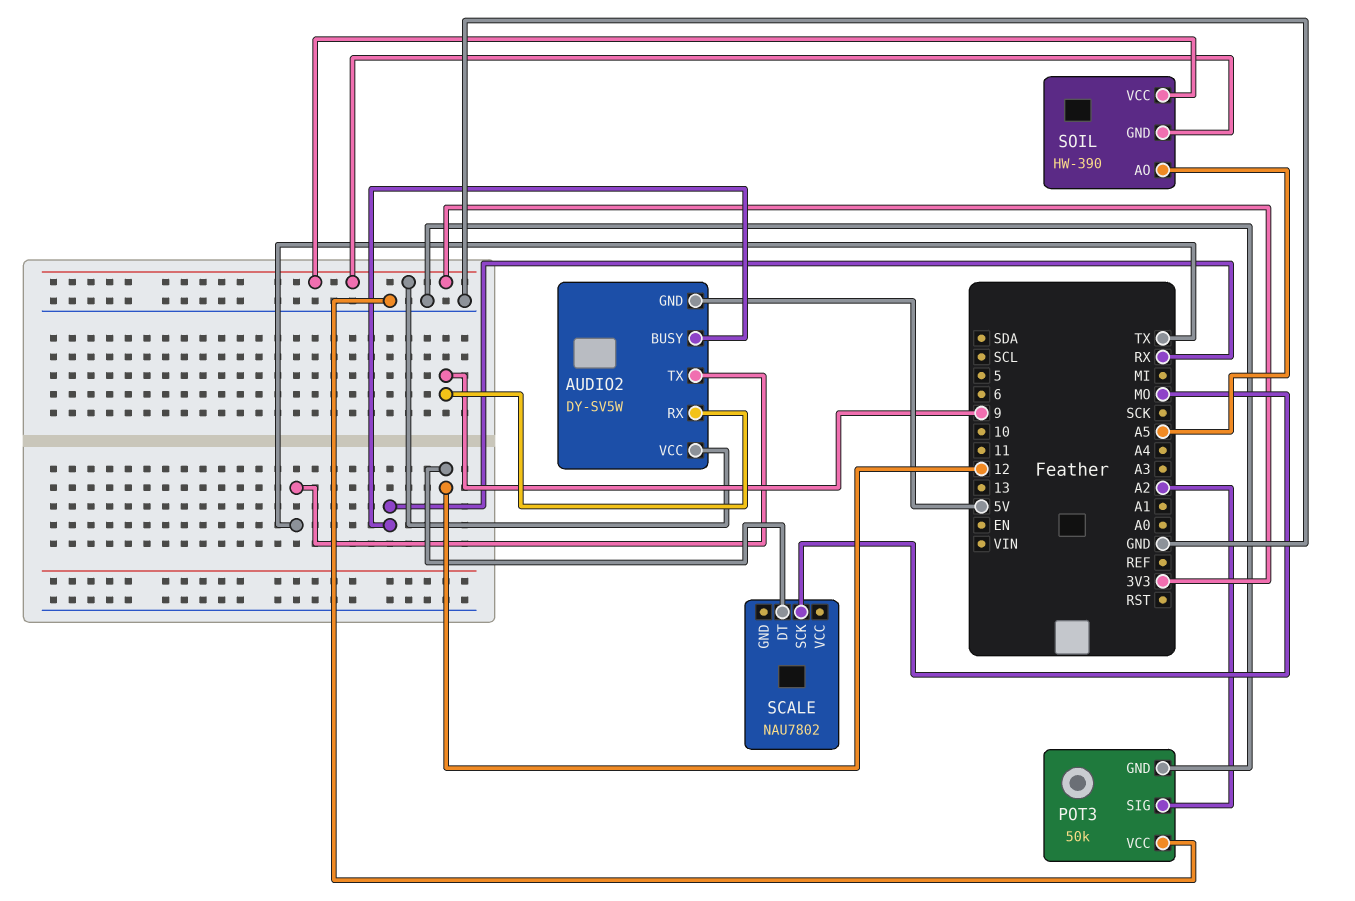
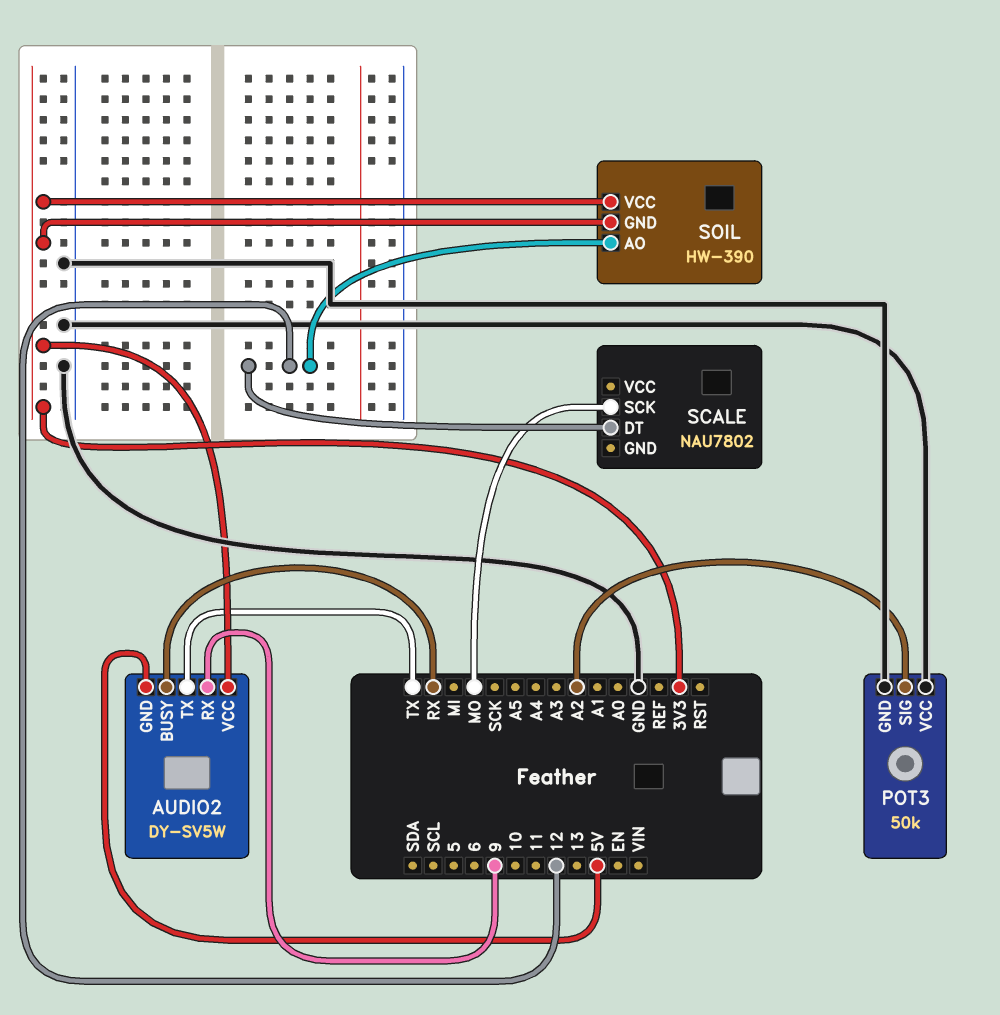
SOIL pin AO: A5 -> 12

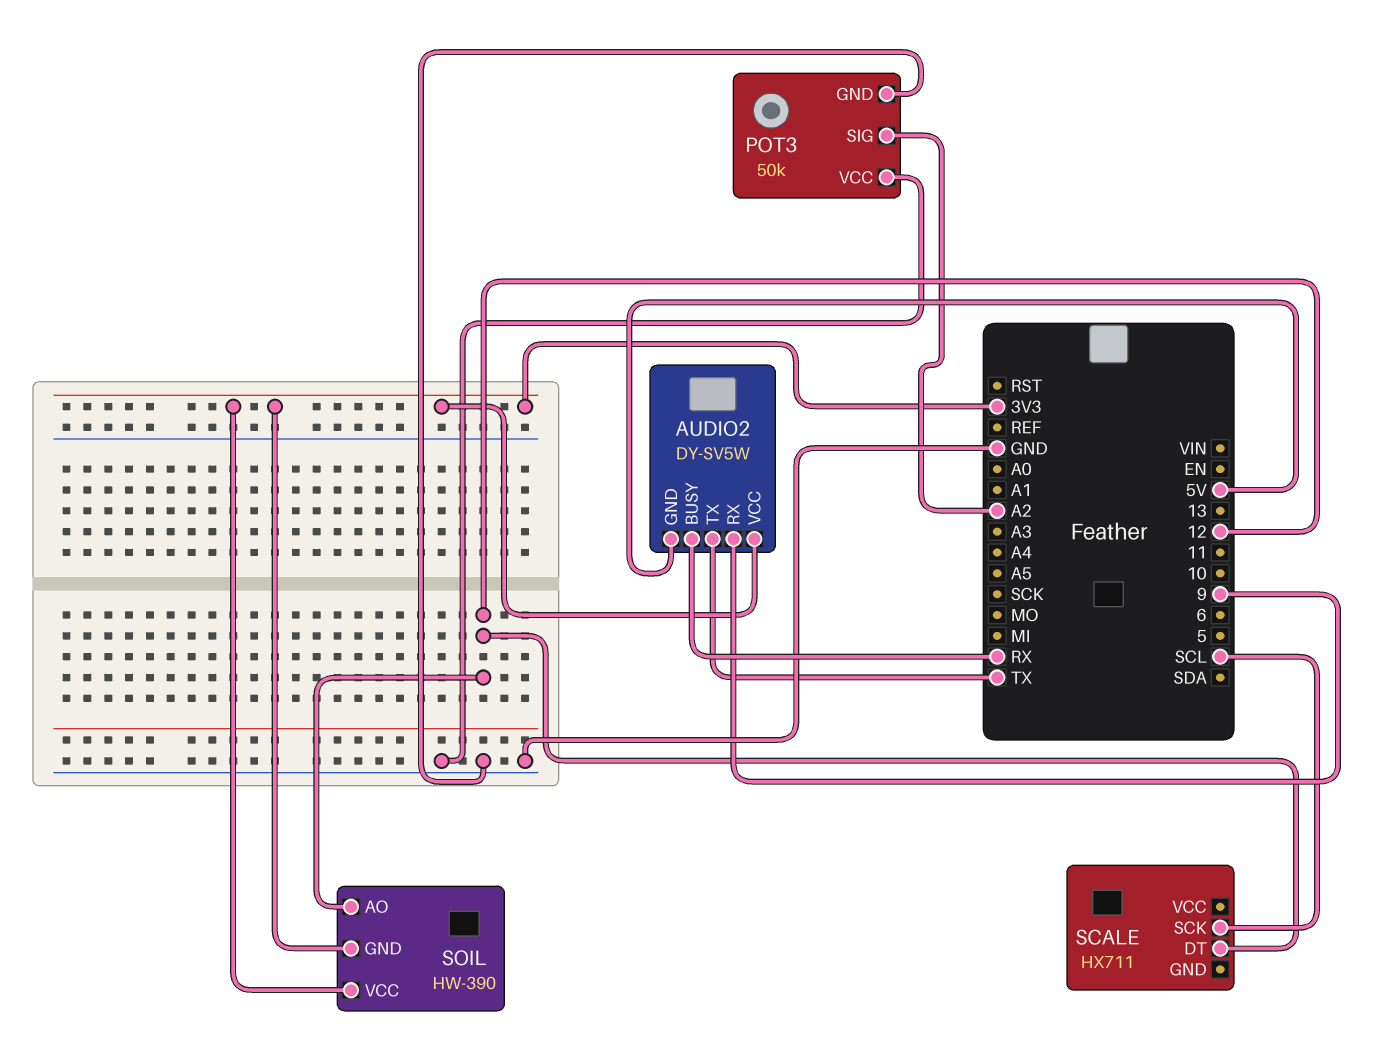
SCALE: NAU7802 -> HX711
SCALE pin SCK: MO -> SCL

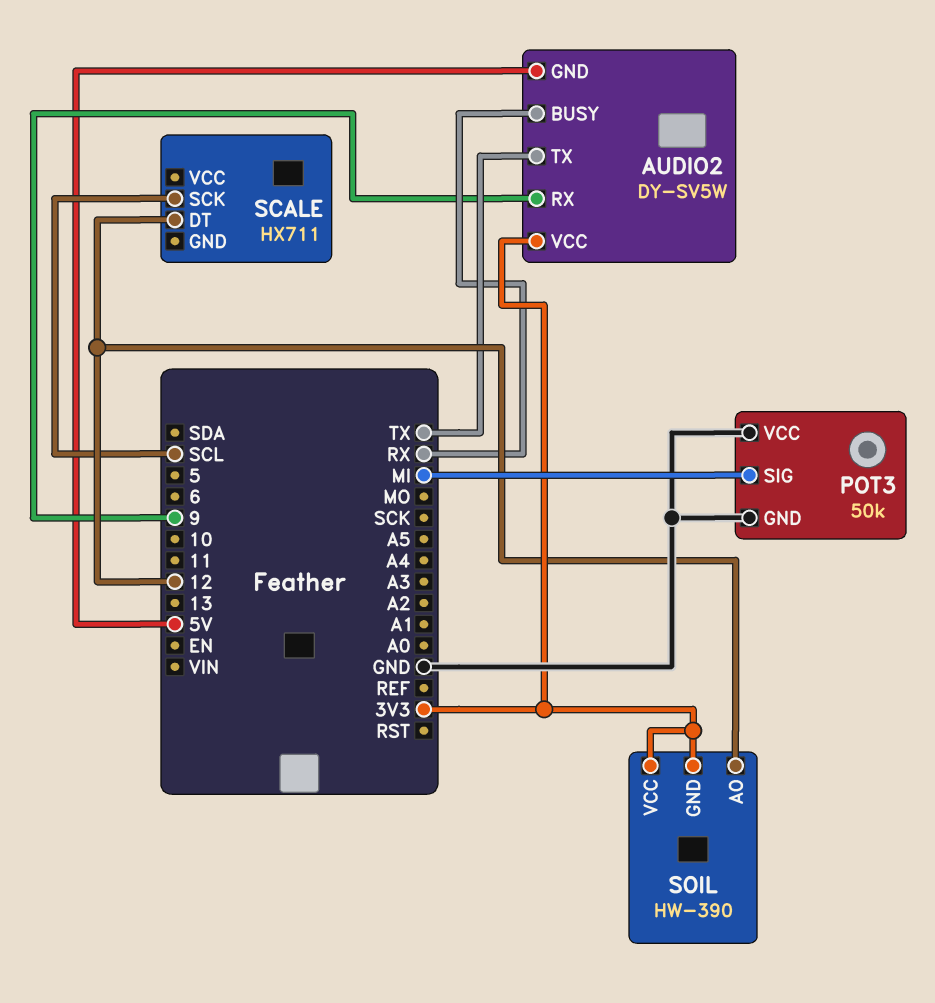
POT3 pin SIG: A2 -> MI

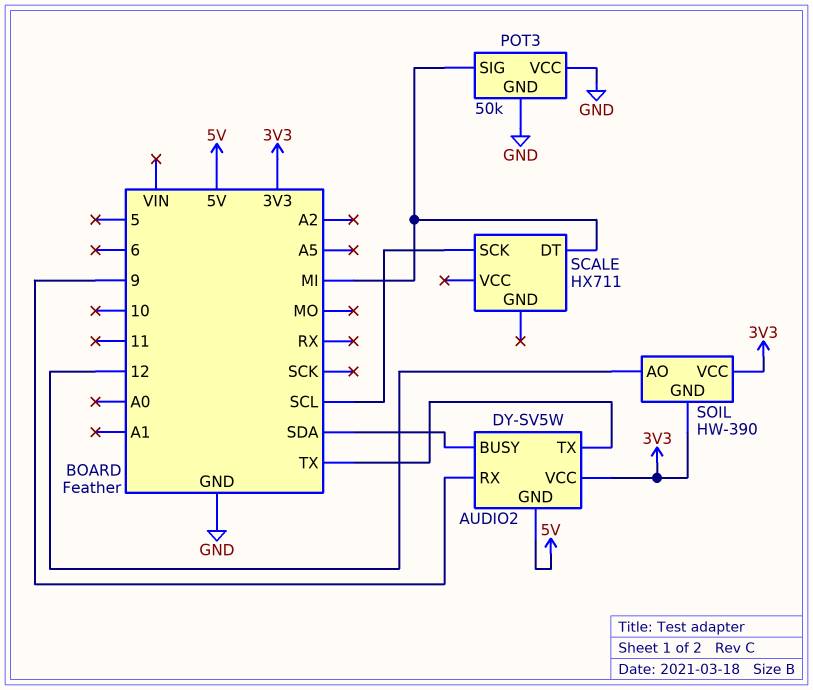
AUDIO2 pin BUSY: RX -> SDA
SCALE pin DT: 12 -> MI

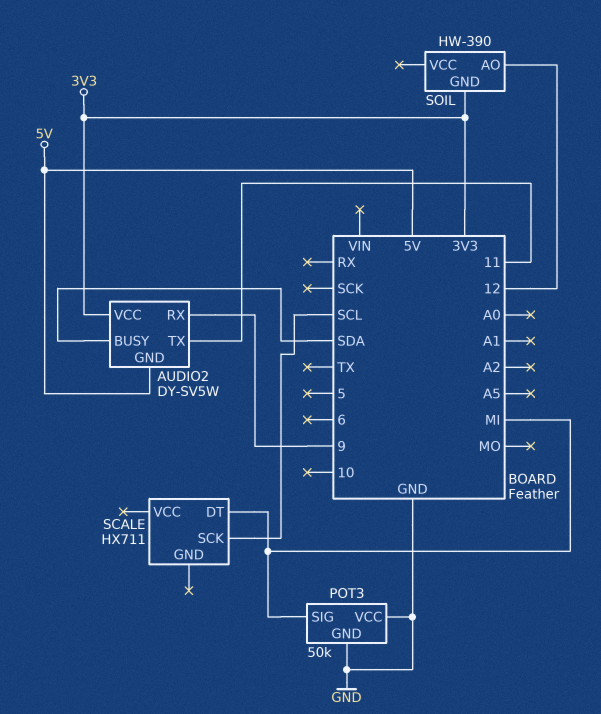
AUDIO2 pin TX: TX -> 11
SOIL pin VCC: 3V3 -> none

